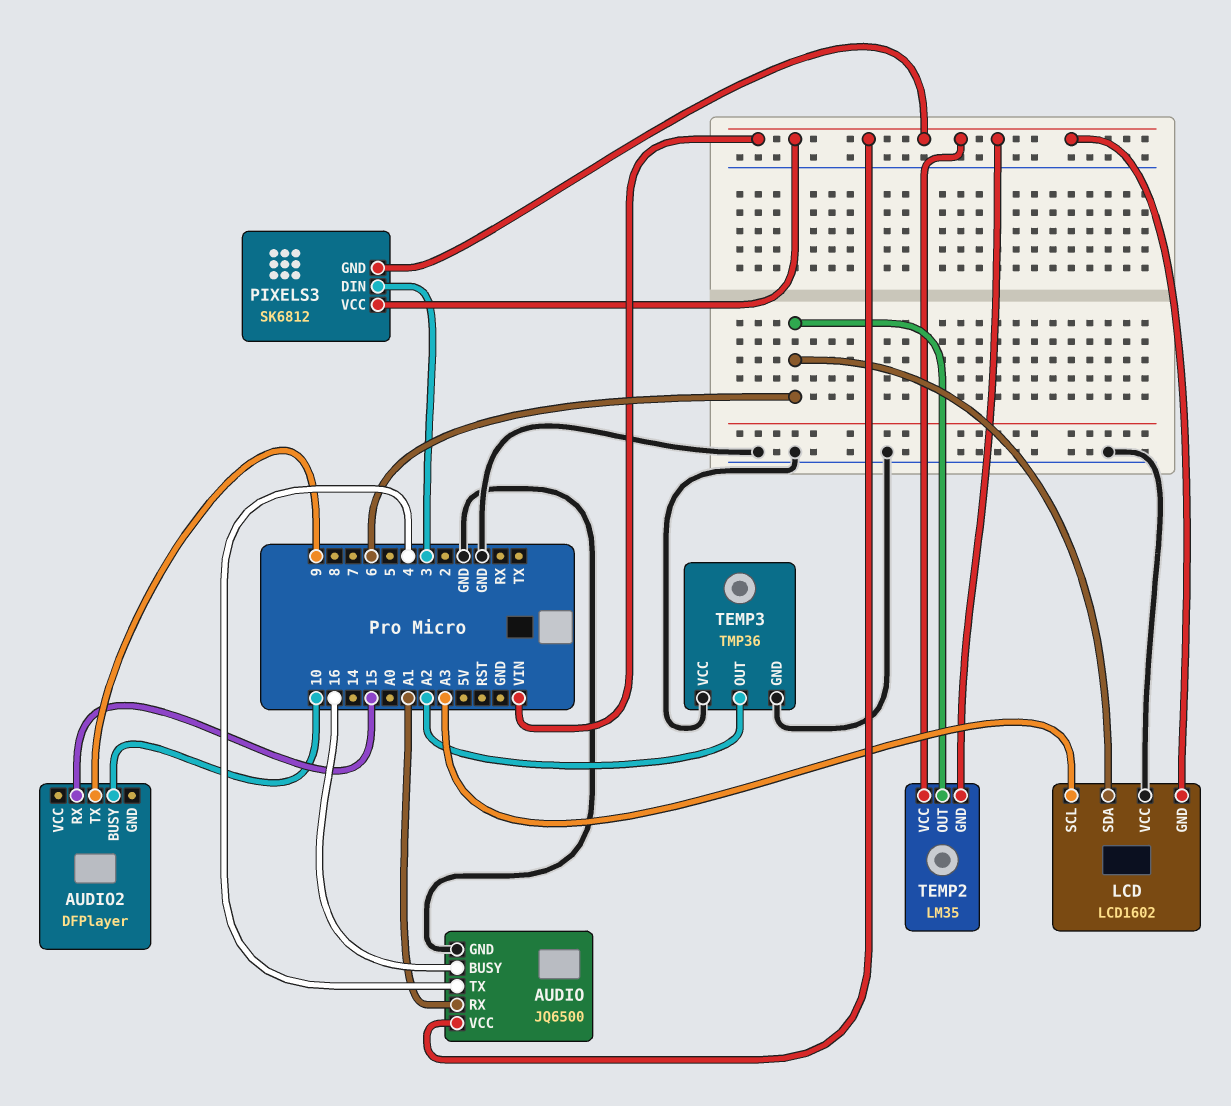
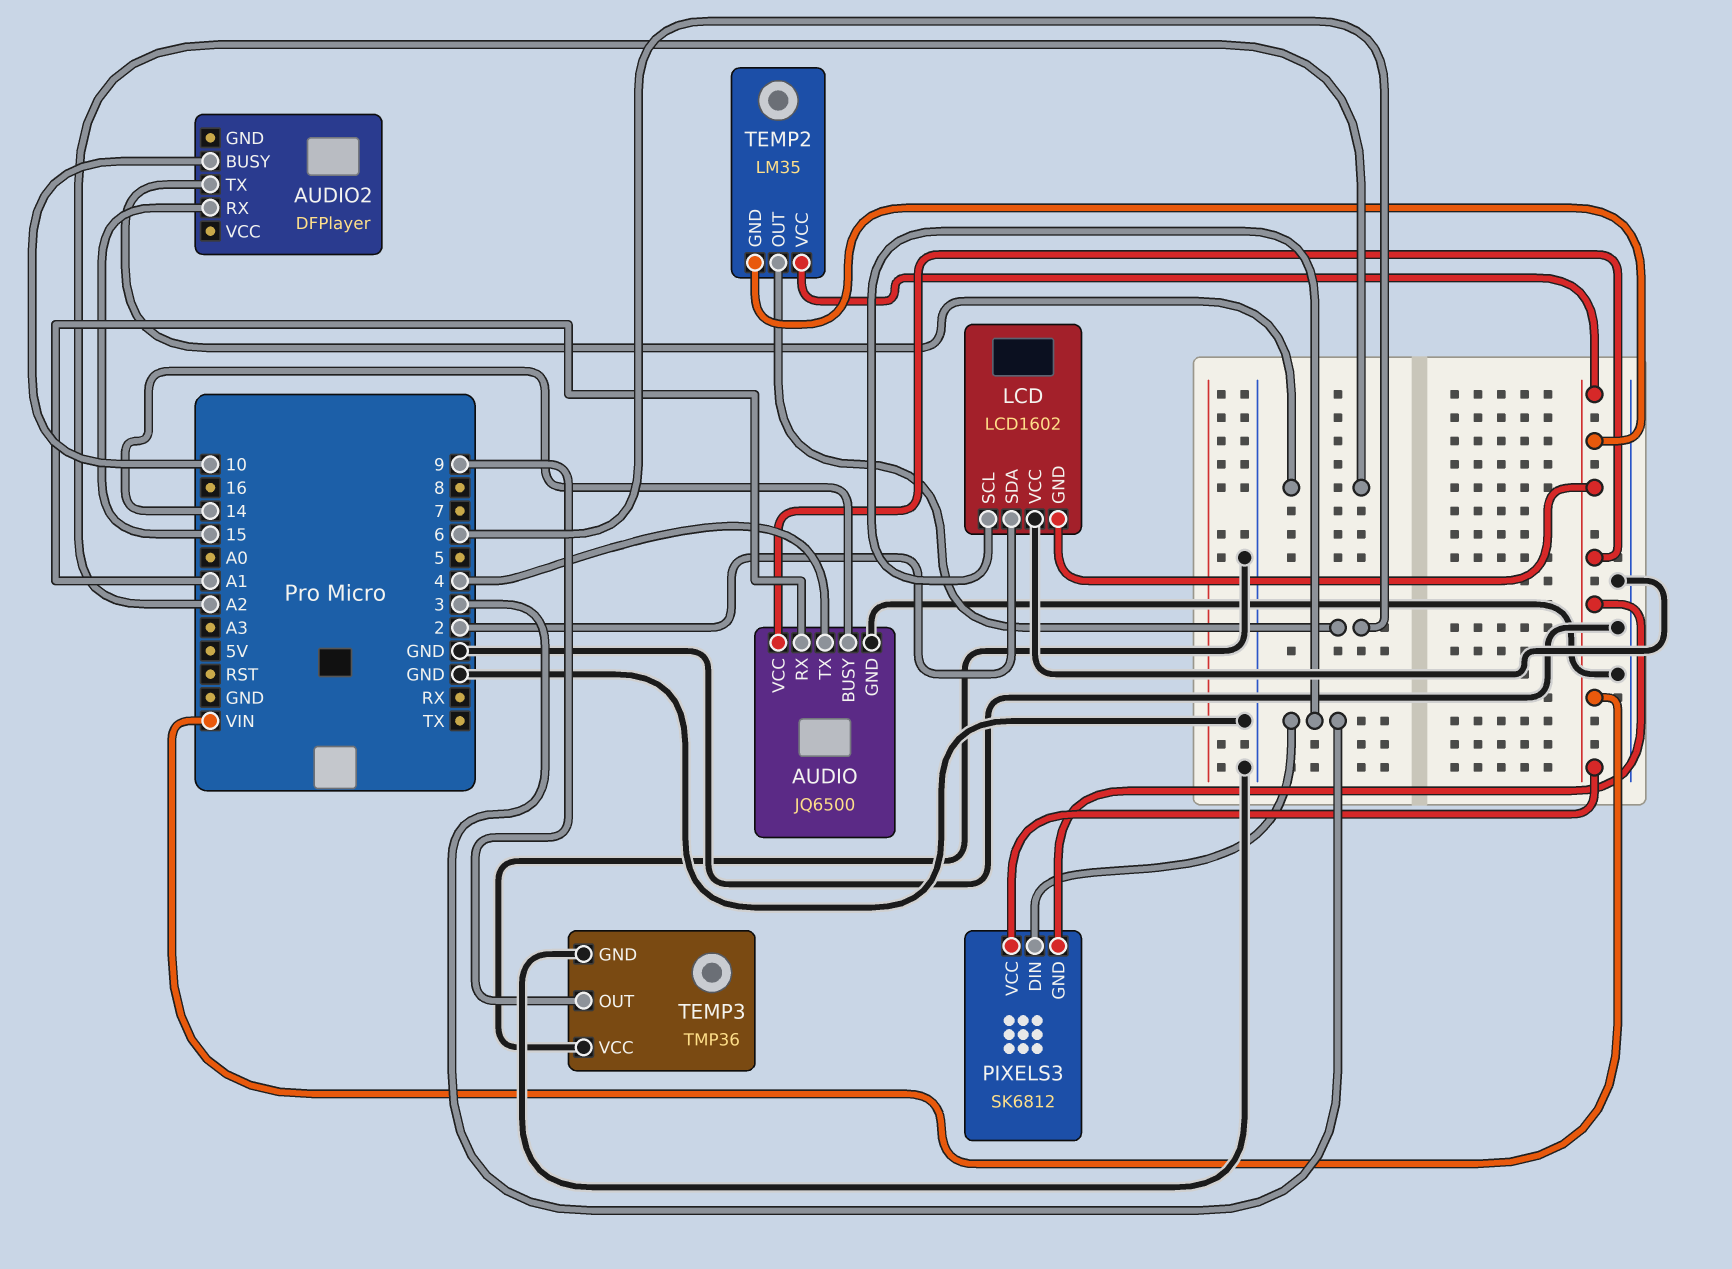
AUDIO pin BUSY: 16 -> 14
AUDIO2 pin TX: 9 -> A2
LCD pin SCL: A3 -> 3
LCD pin SDA: 6 -> 2
TEMP3 pin OUT: A2 -> 9

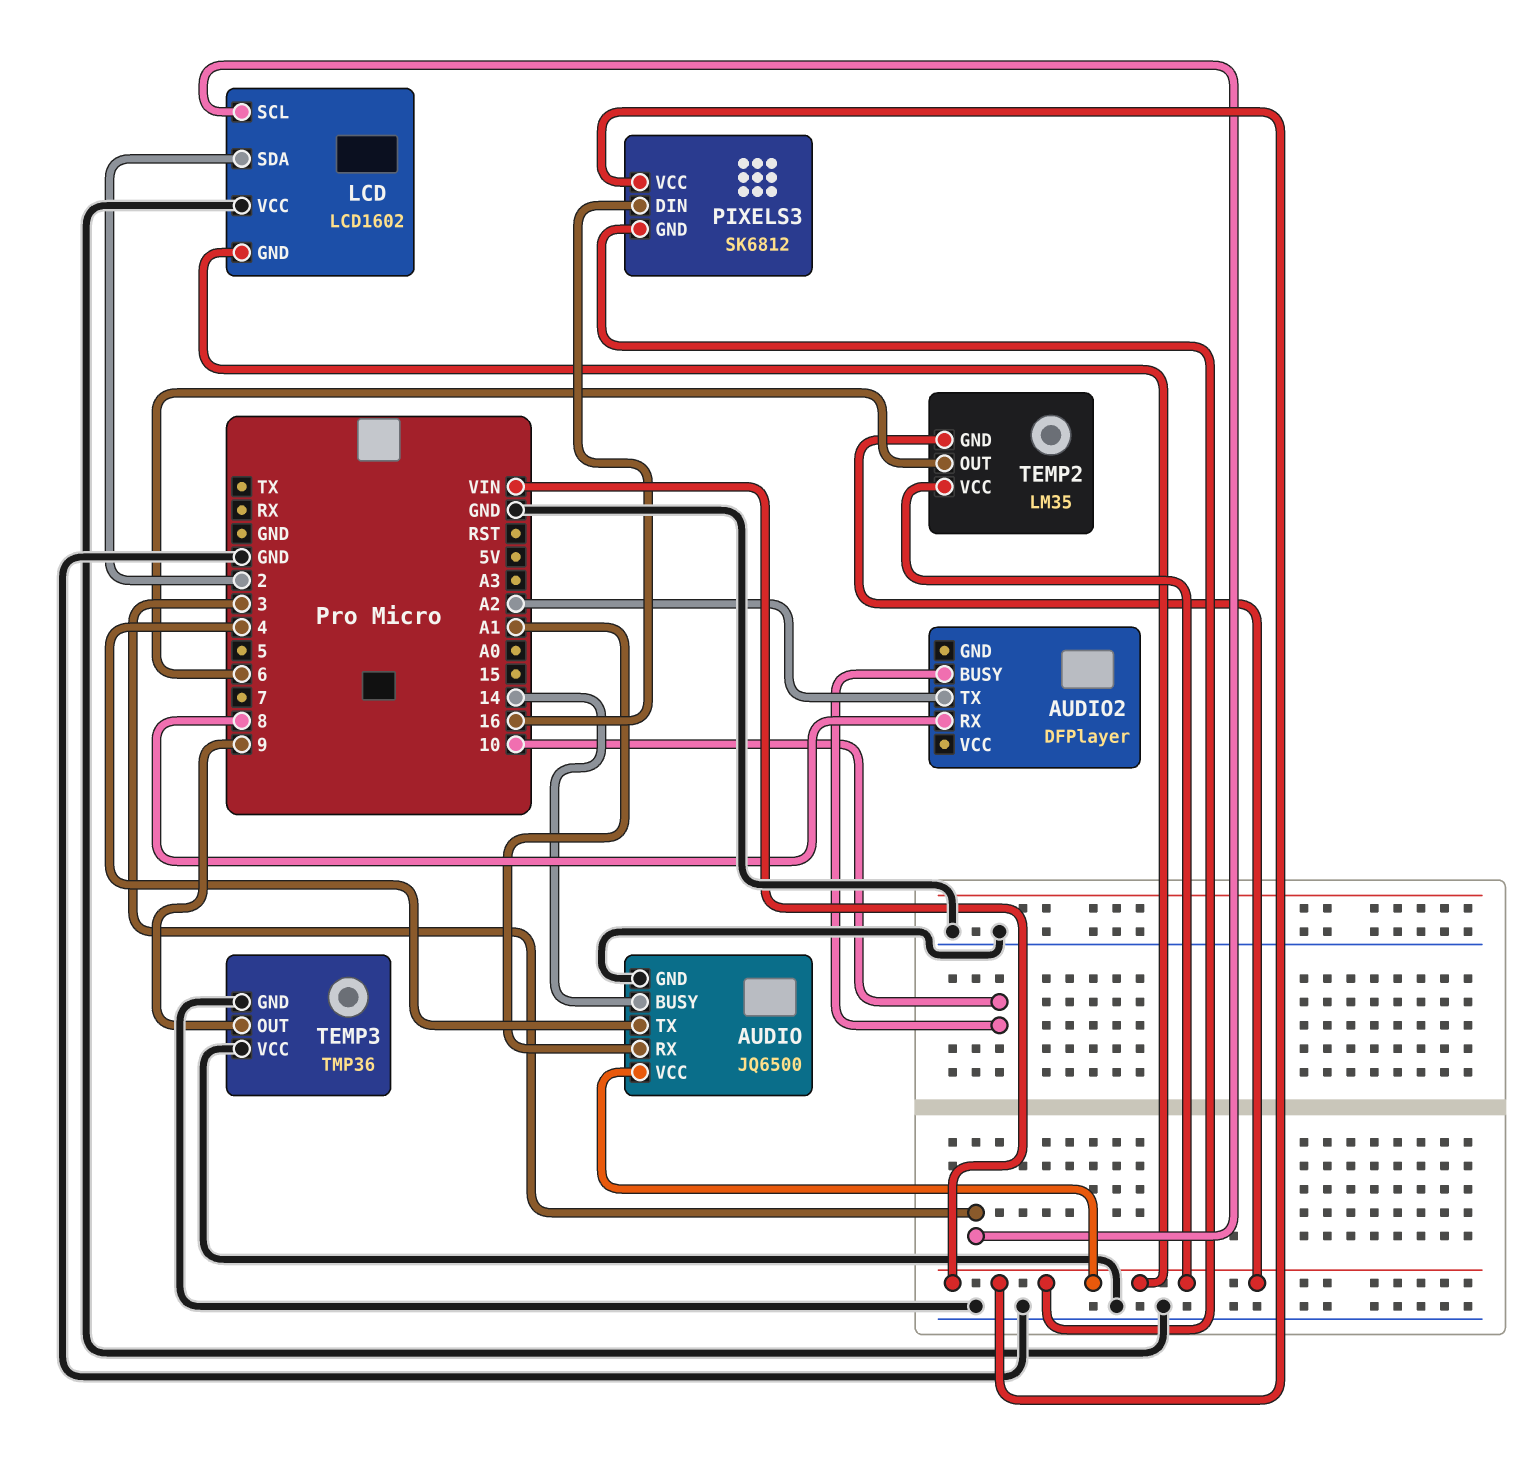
AUDIO2 pin RX: 15 -> 8
PIXELS3 pin DIN: 3 -> 16

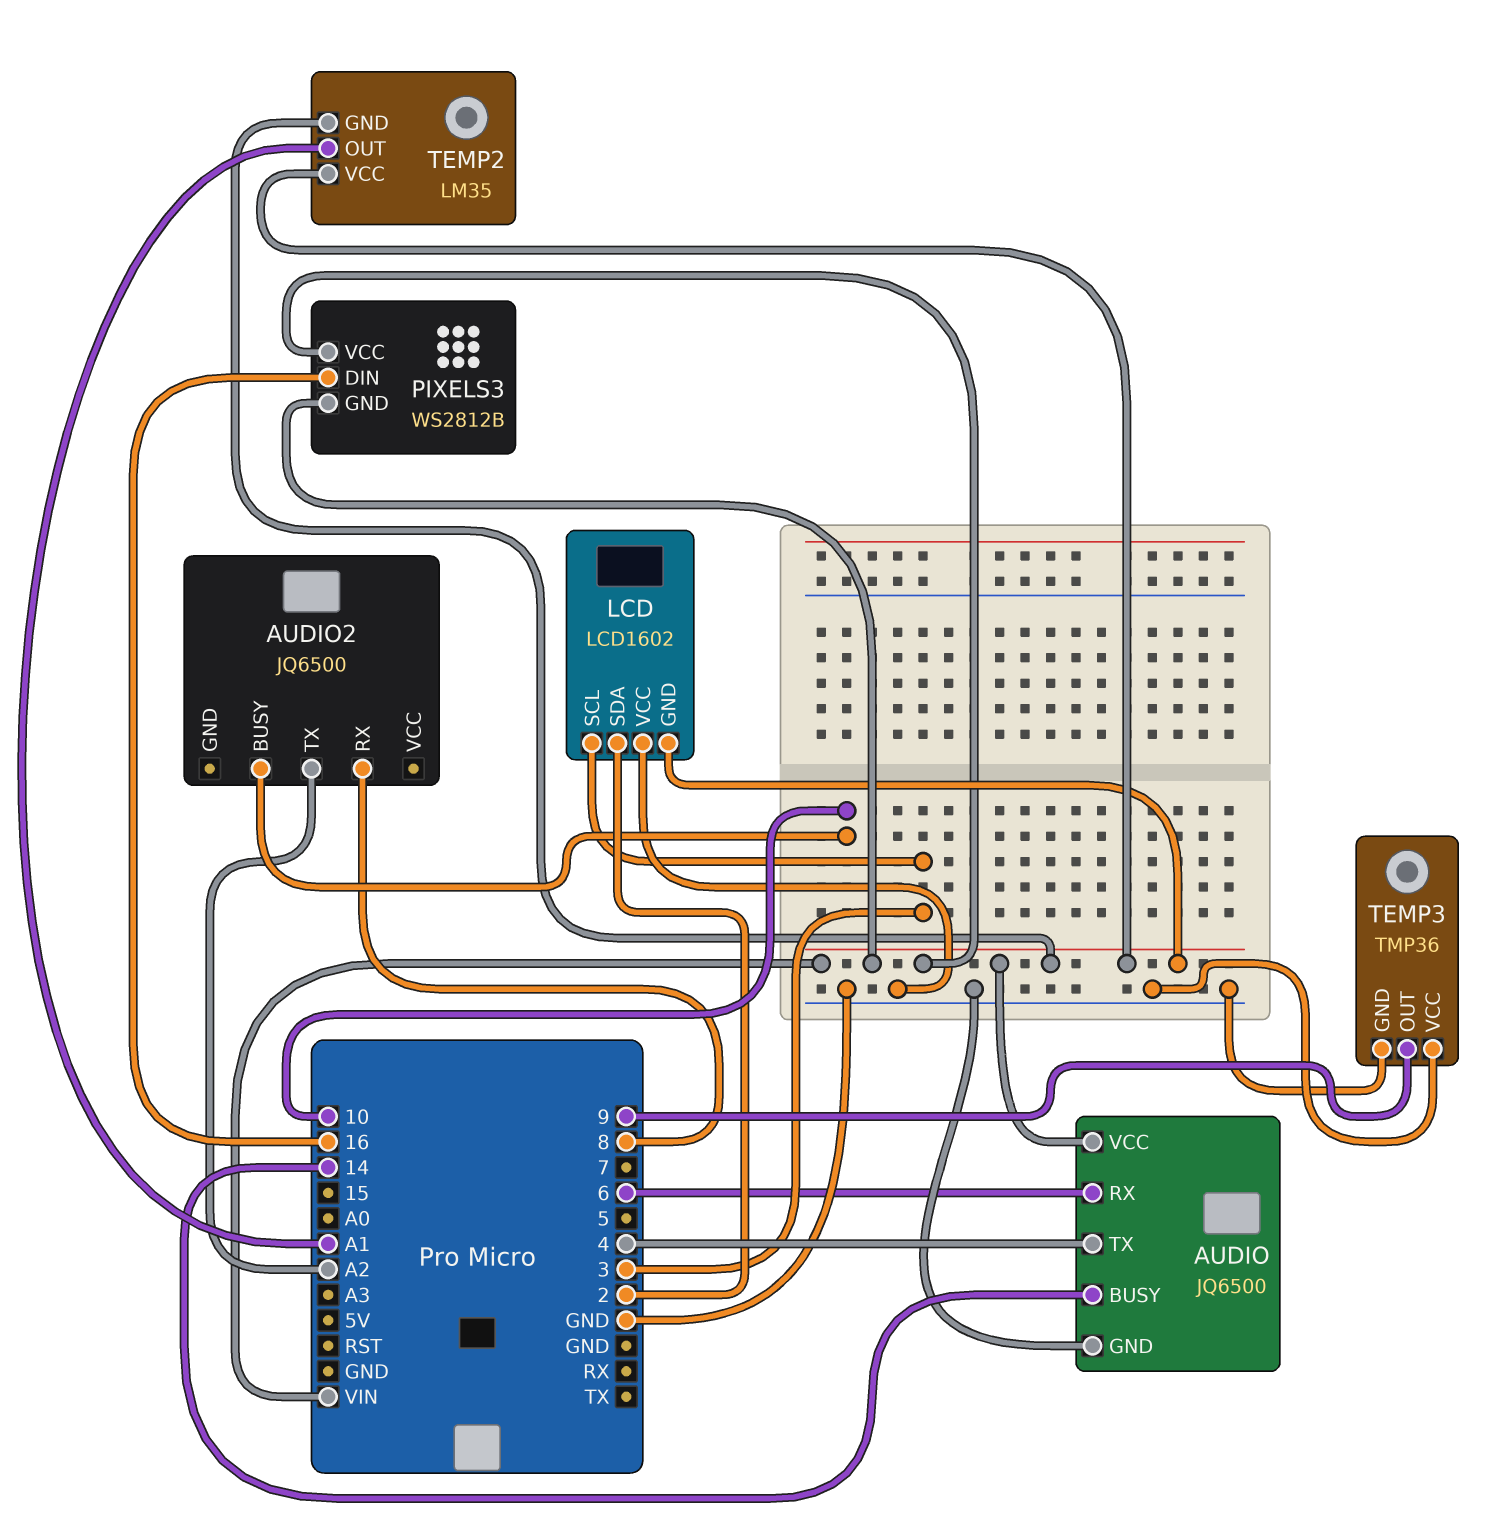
AUDIO pin RX: A1 -> 6
AUDIO2: DFPlayer -> JQ6500
PIXELS3: SK6812 -> WS2812B
TEMP2 pin OUT: 6 -> A1

